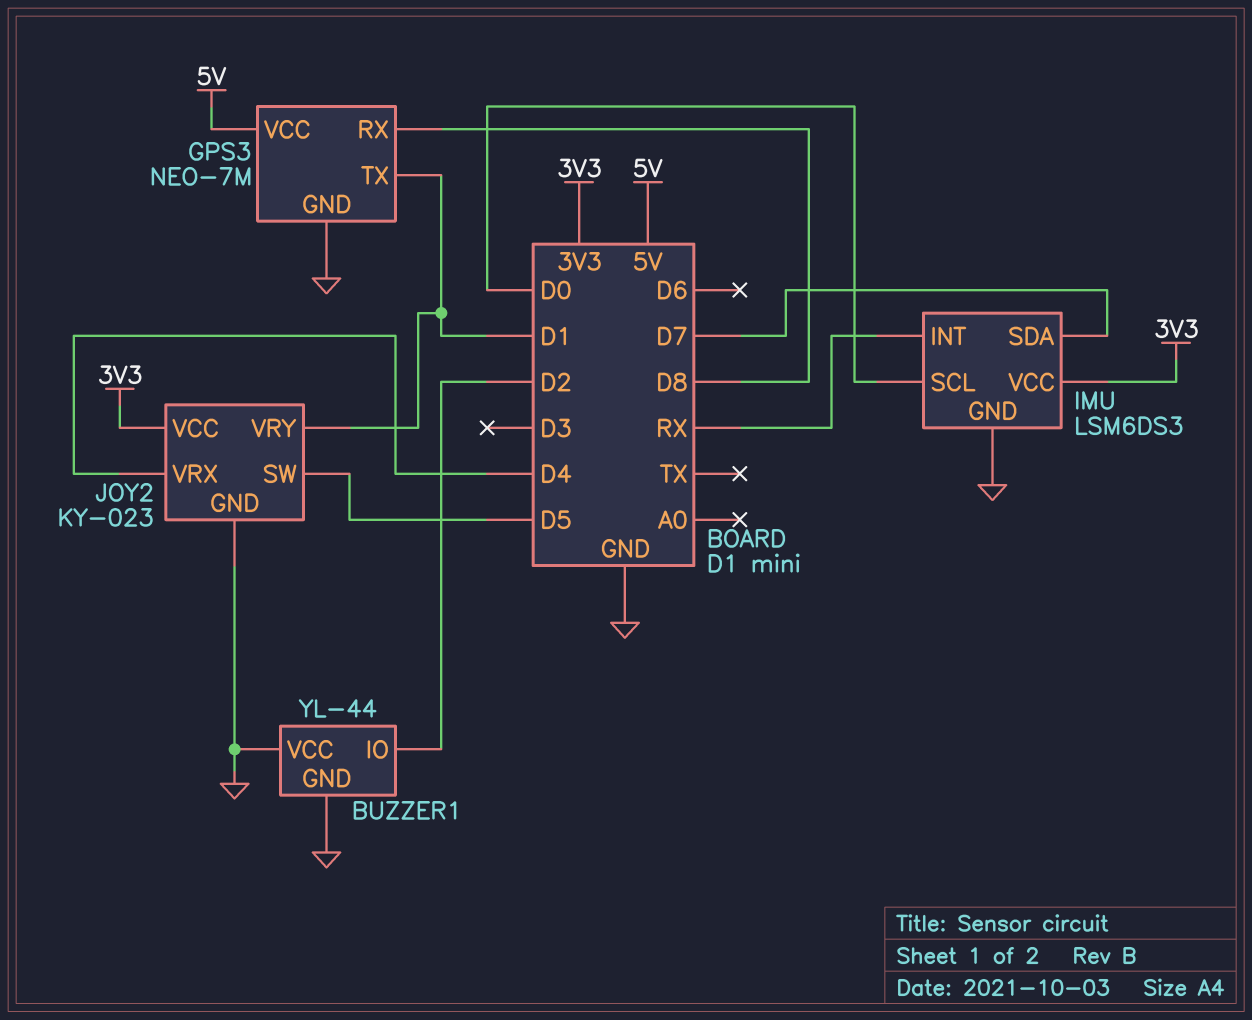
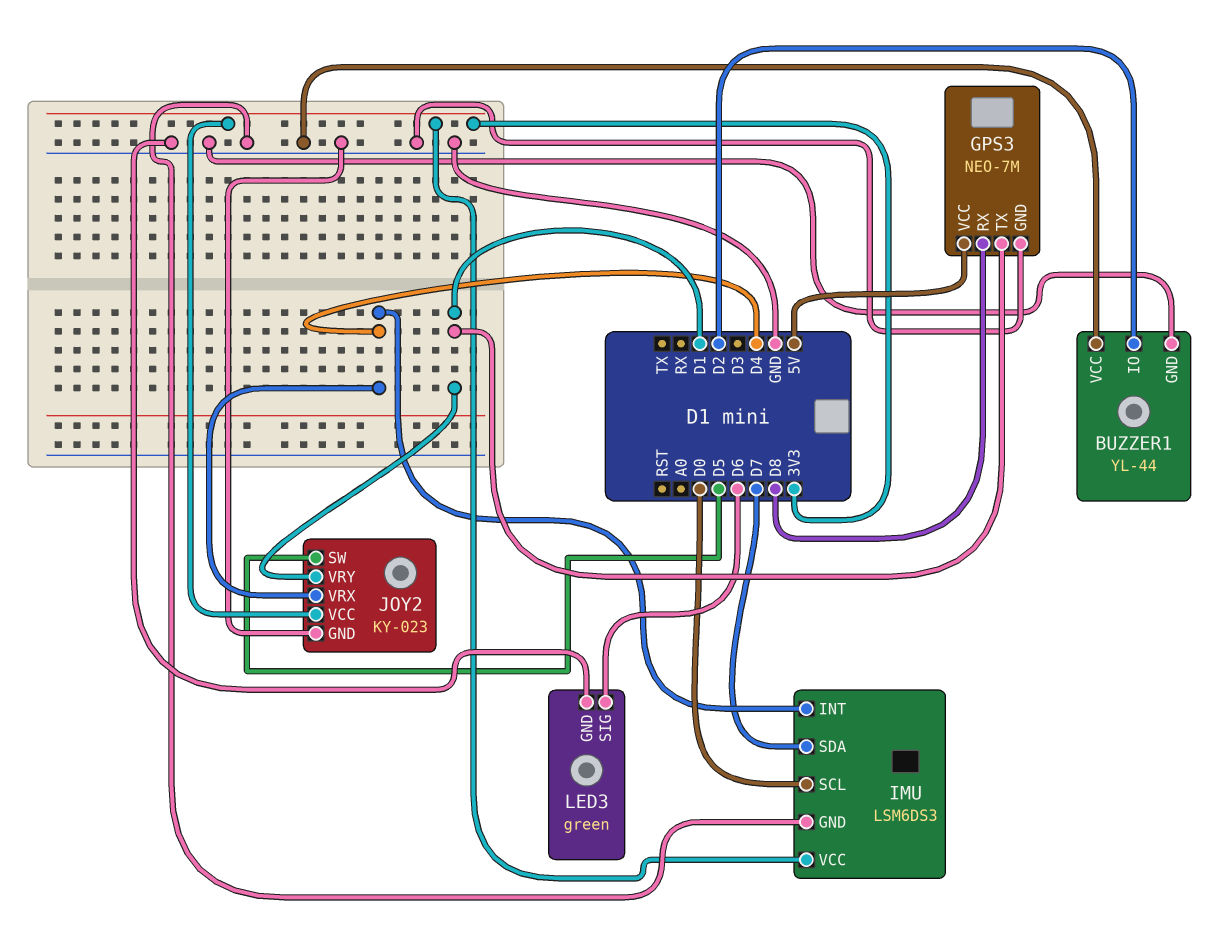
IMU pin INT: RX -> D4
LED3: none -> green
LED3 pin GND: none -> GND
LED3 pin SIG: none -> D6

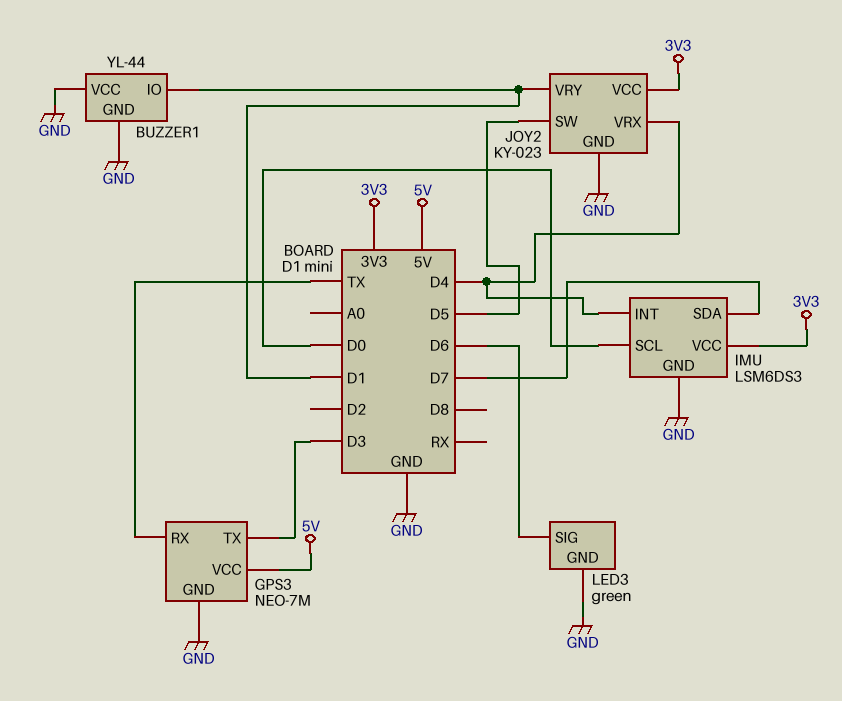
BUZZER1 pin IO: D2 -> D1
GPS3 pin RX: D8 -> TX
GPS3 pin TX: D1 -> D3

